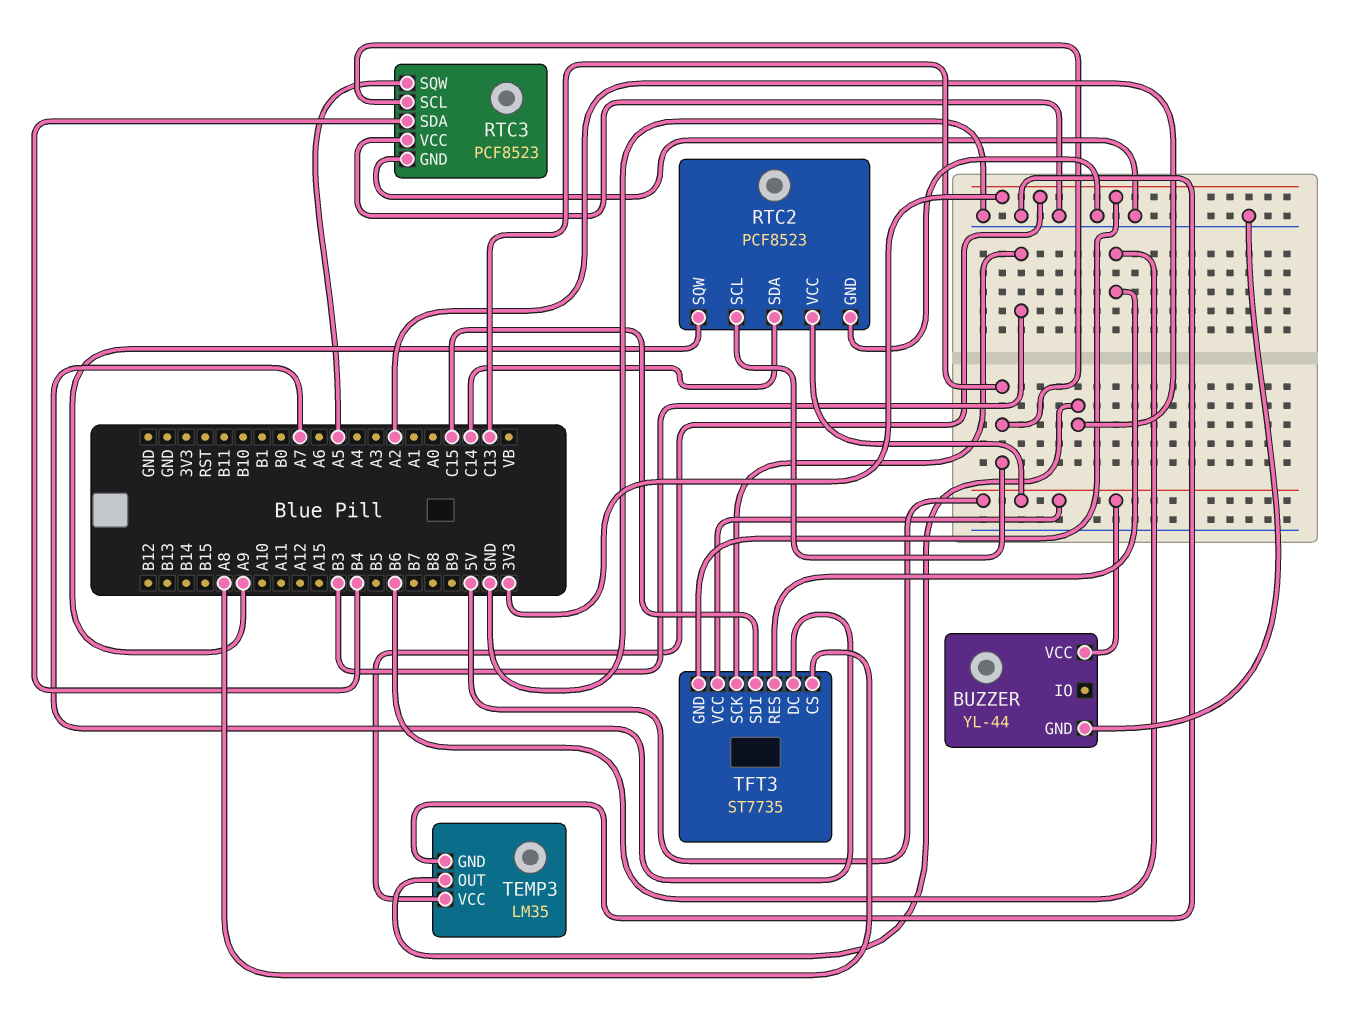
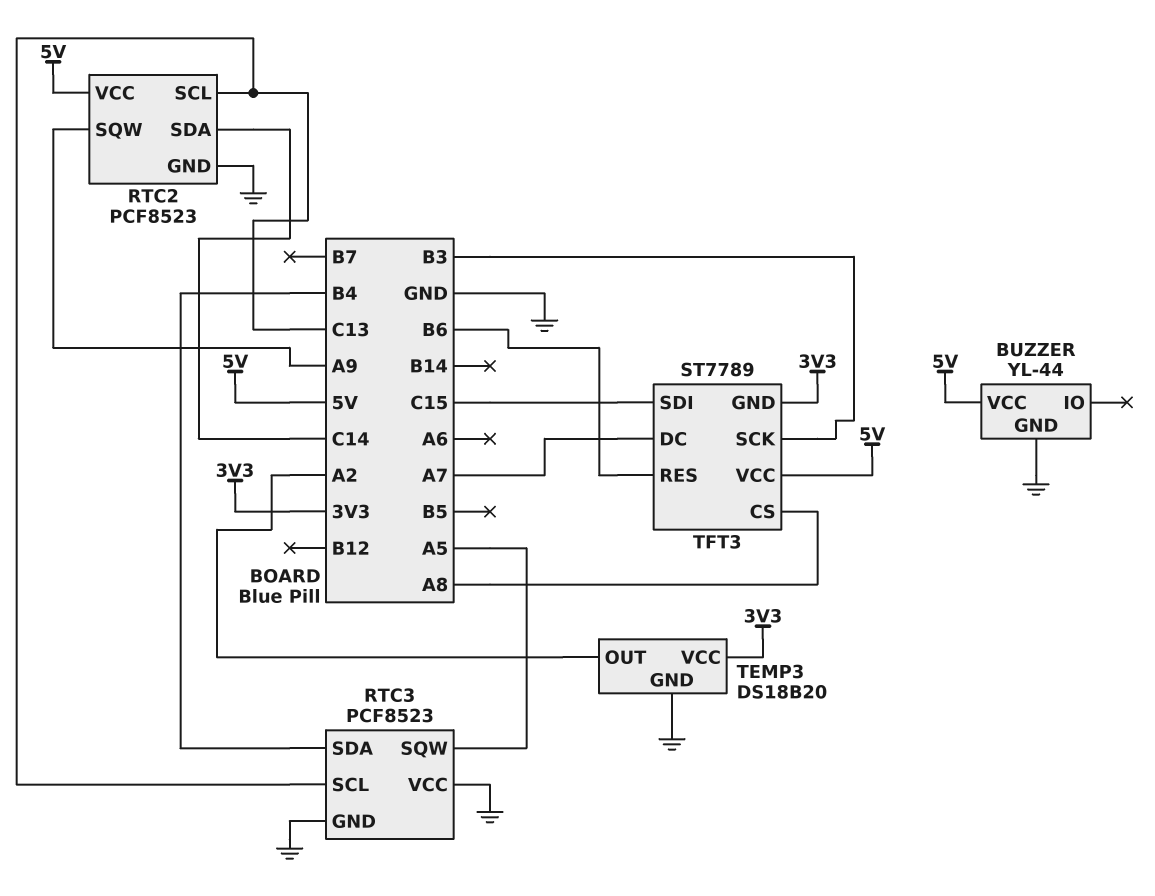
TEMP3: LM35 -> DS18B20
TFT3: ST7735 -> ST7789

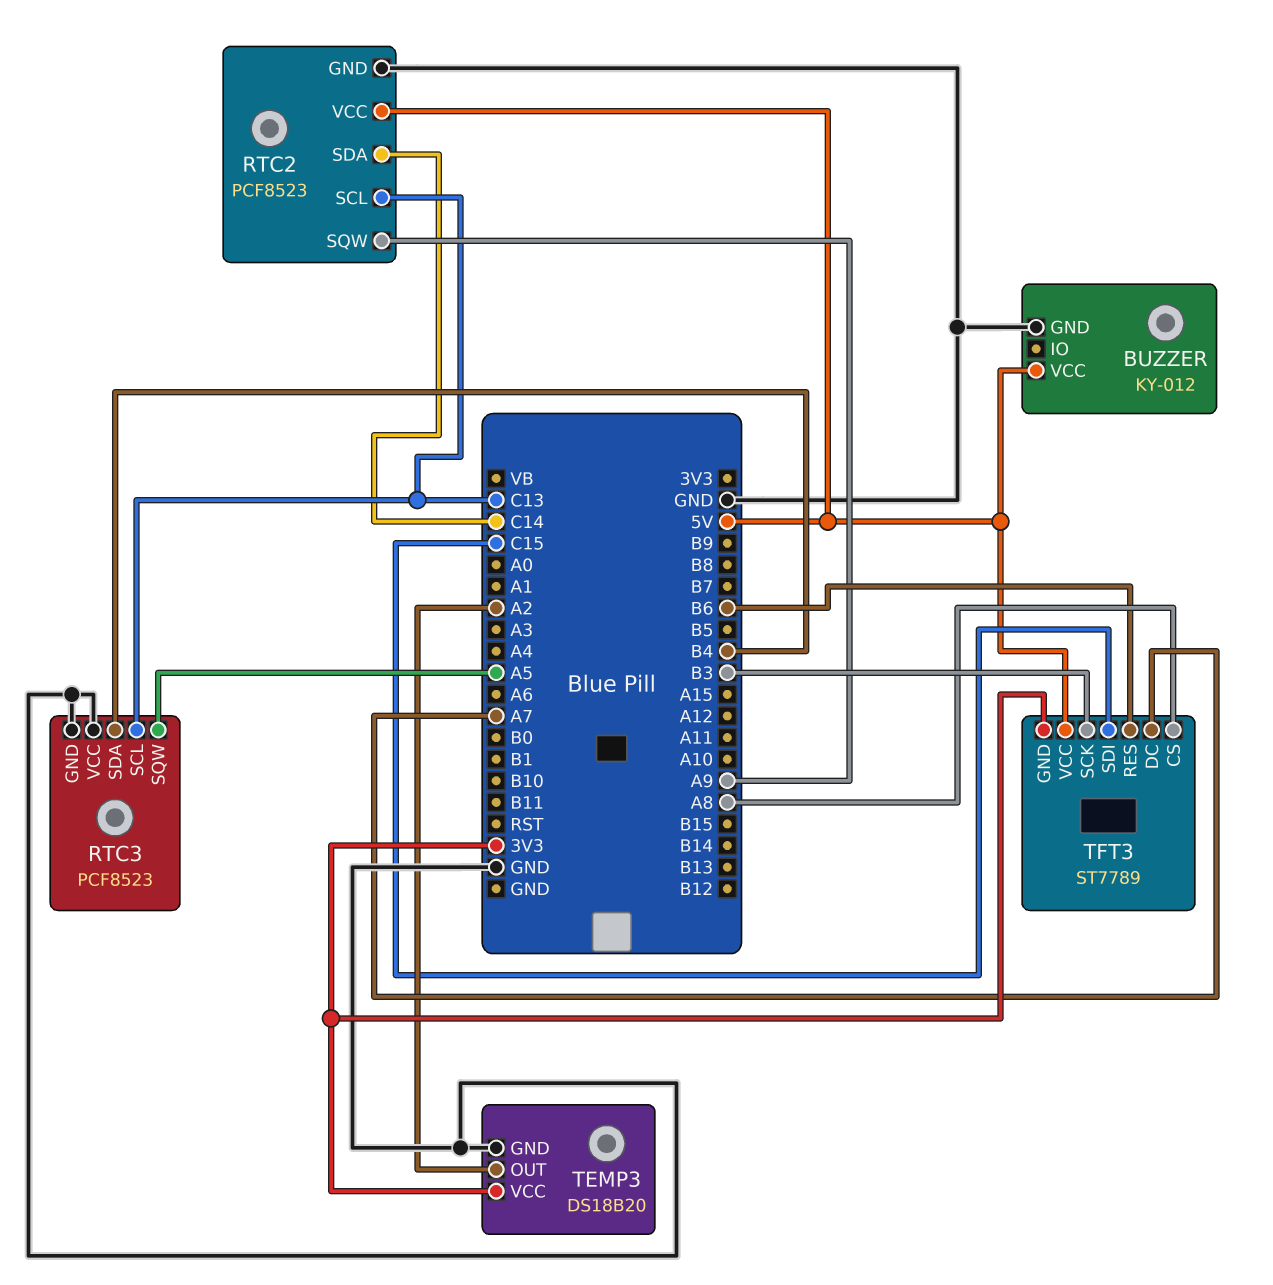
BUZZER: YL-44 -> KY-012

